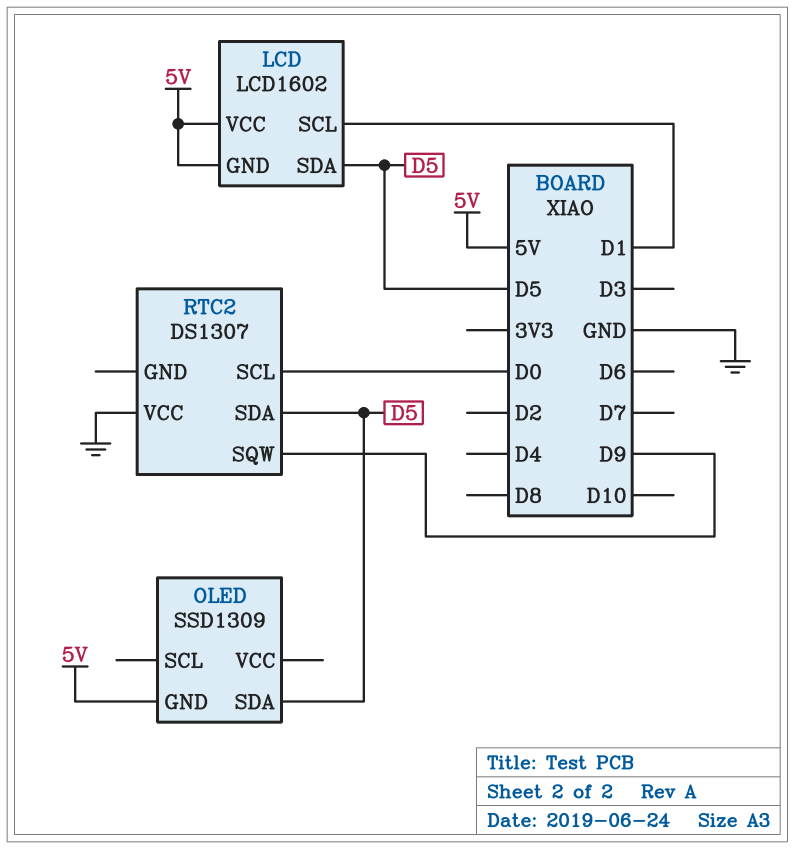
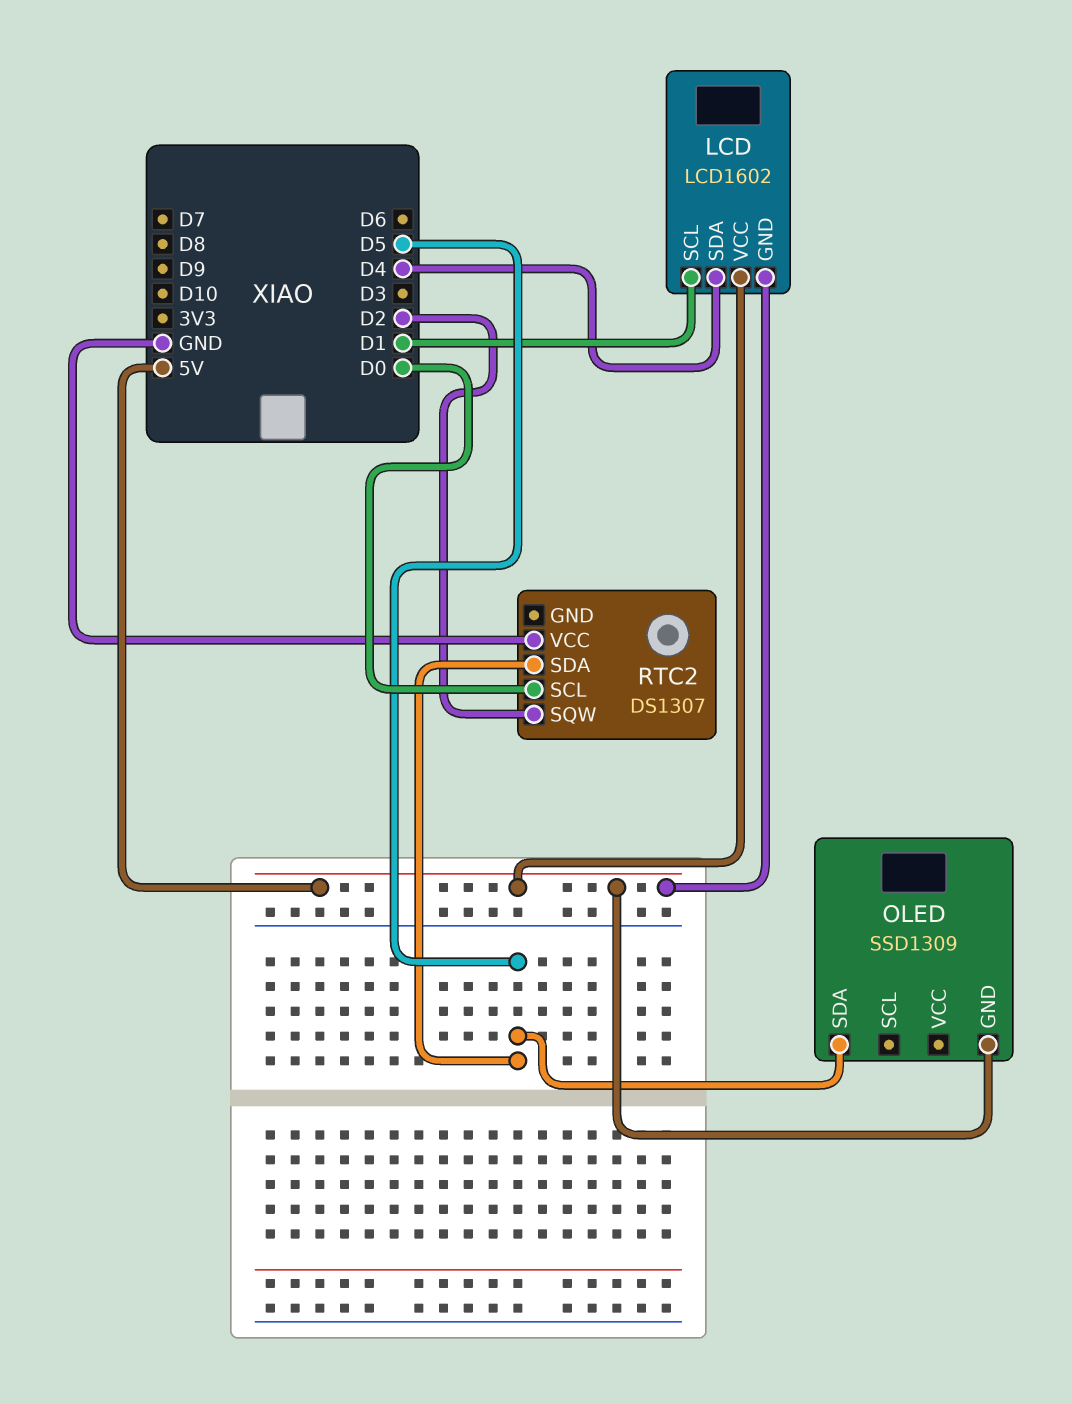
LCD pin SDA: D5 -> D4
RTC2 pin SQW: D9 -> D2

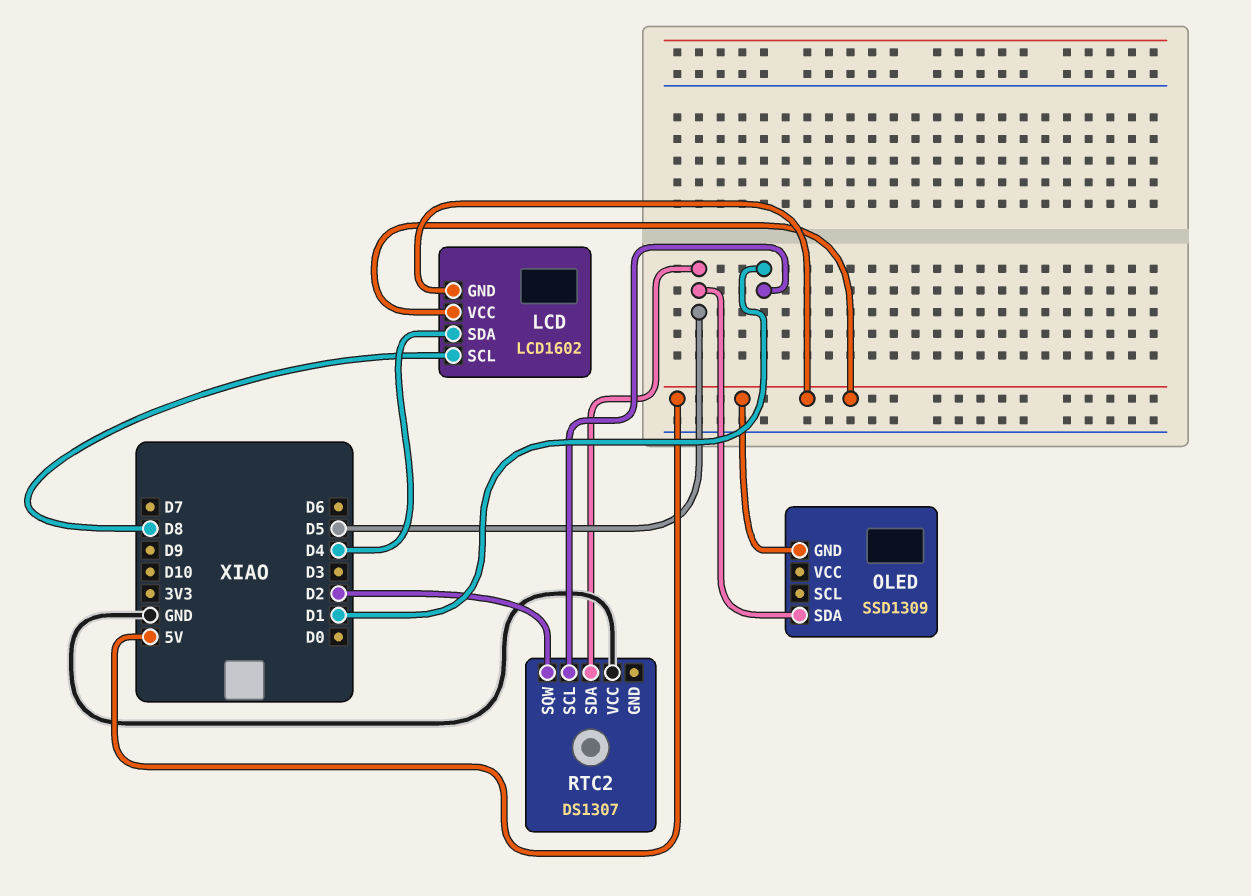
LCD pin SCL: D1 -> D8
RTC2 pin SCL: D0 -> D1

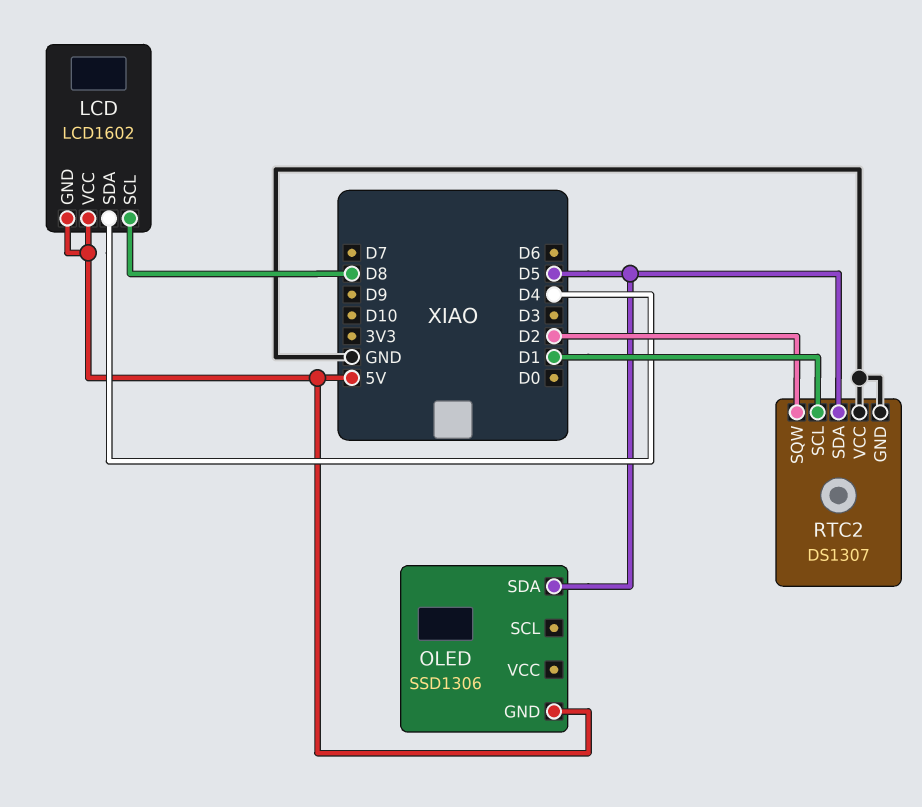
OLED: SSD1309 -> SSD1306
RTC2 pin GND: none -> GND

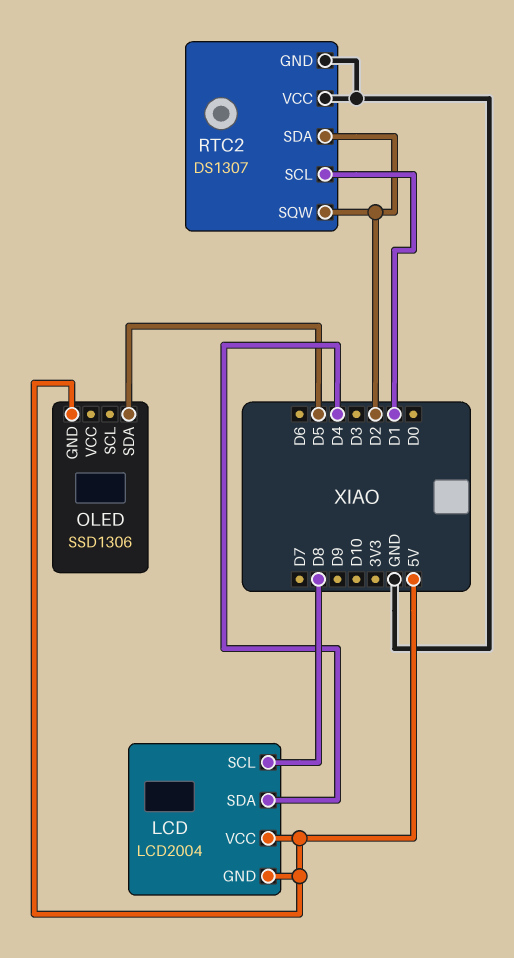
LCD: LCD1602 -> LCD2004
RTC2 pin SDA: D5 -> D2

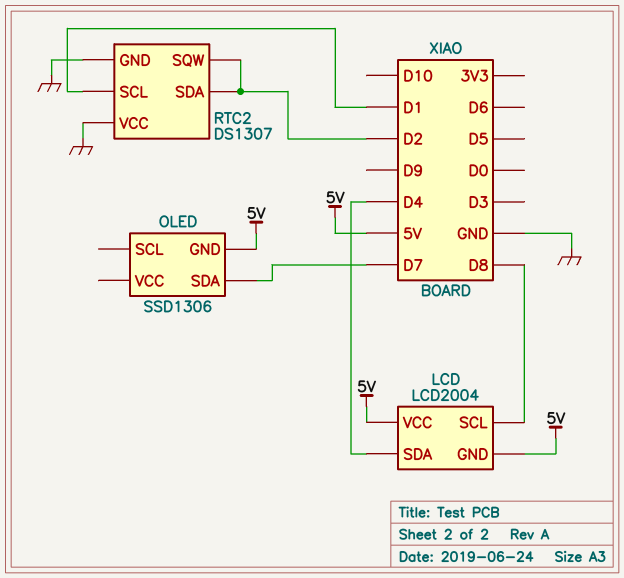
OLED pin SDA: D5 -> D7

